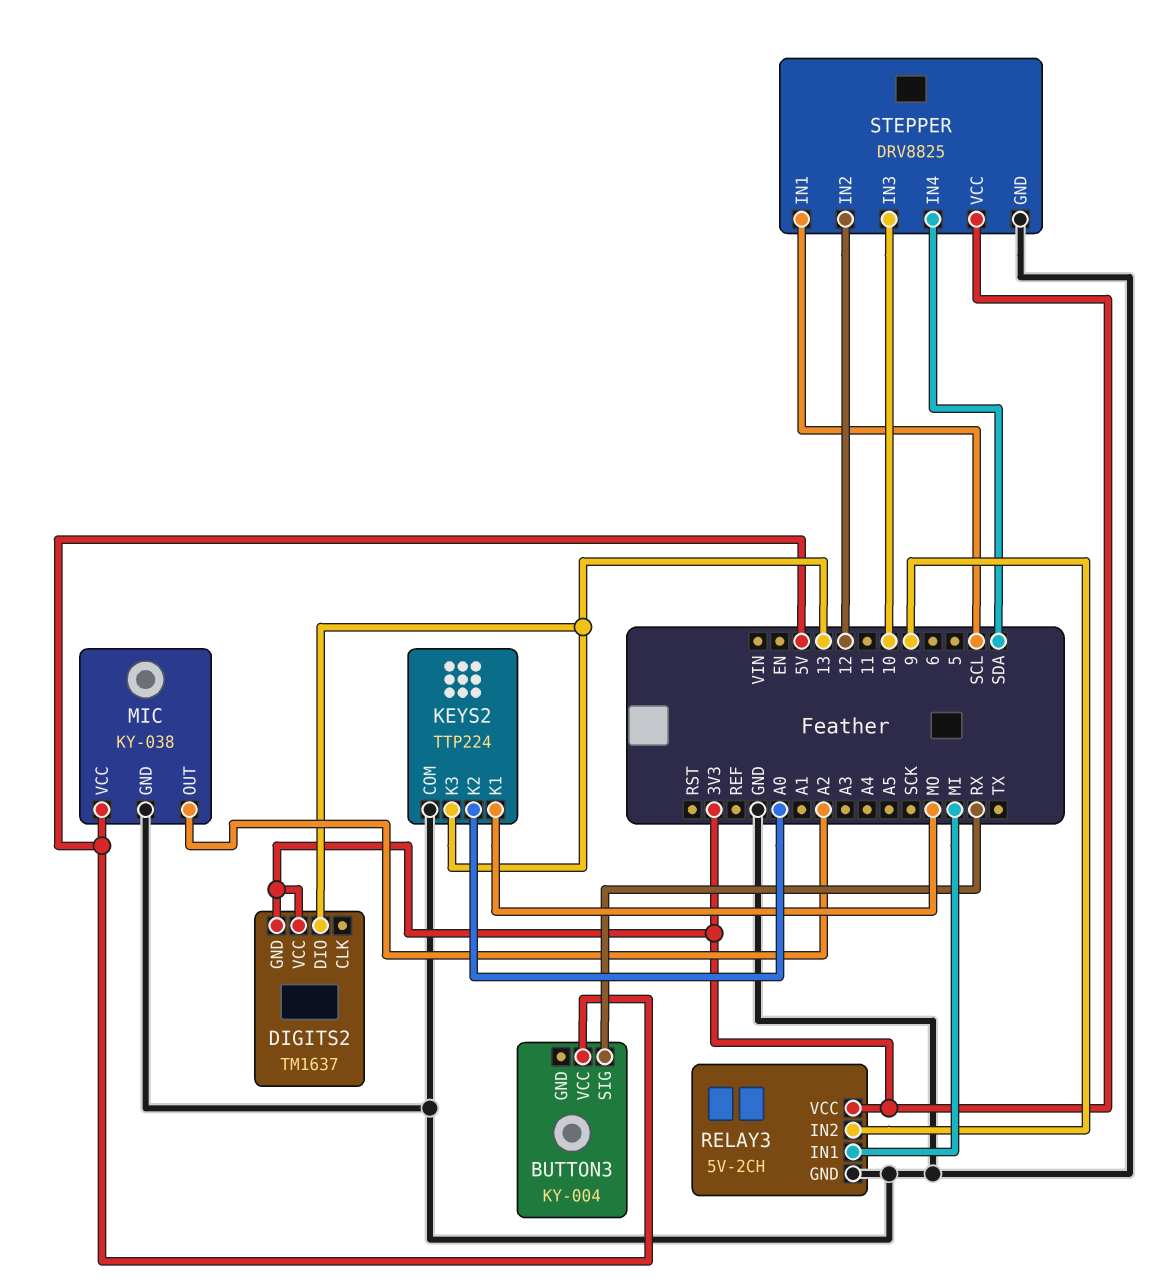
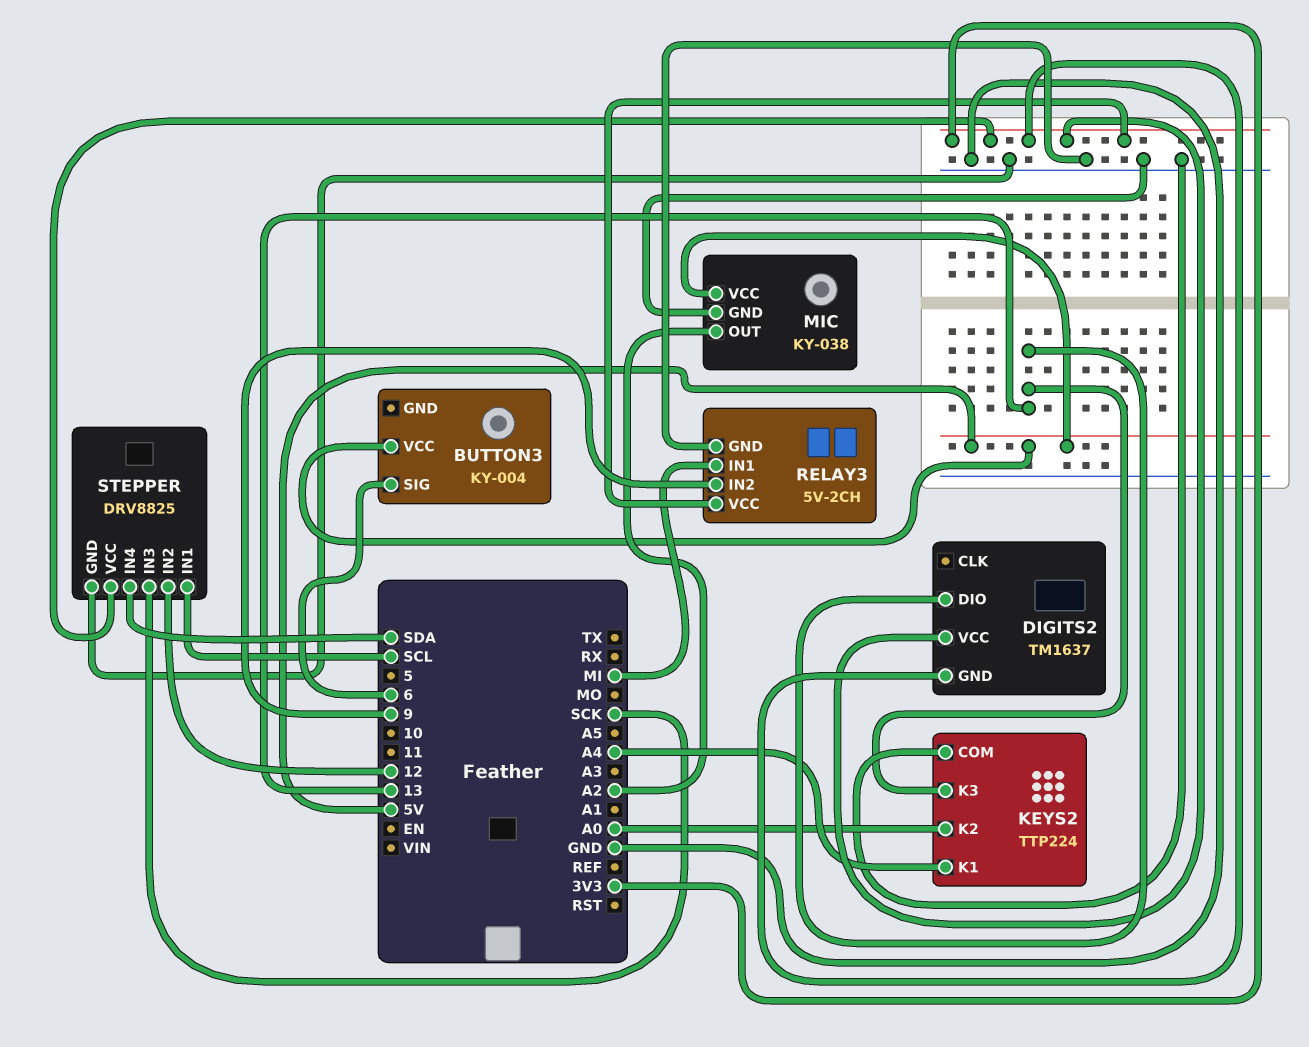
BUTTON3 pin SIG: RX -> 6
KEYS2 pin K1: MO -> A4
STEPPER pin IN3: 10 -> SCK

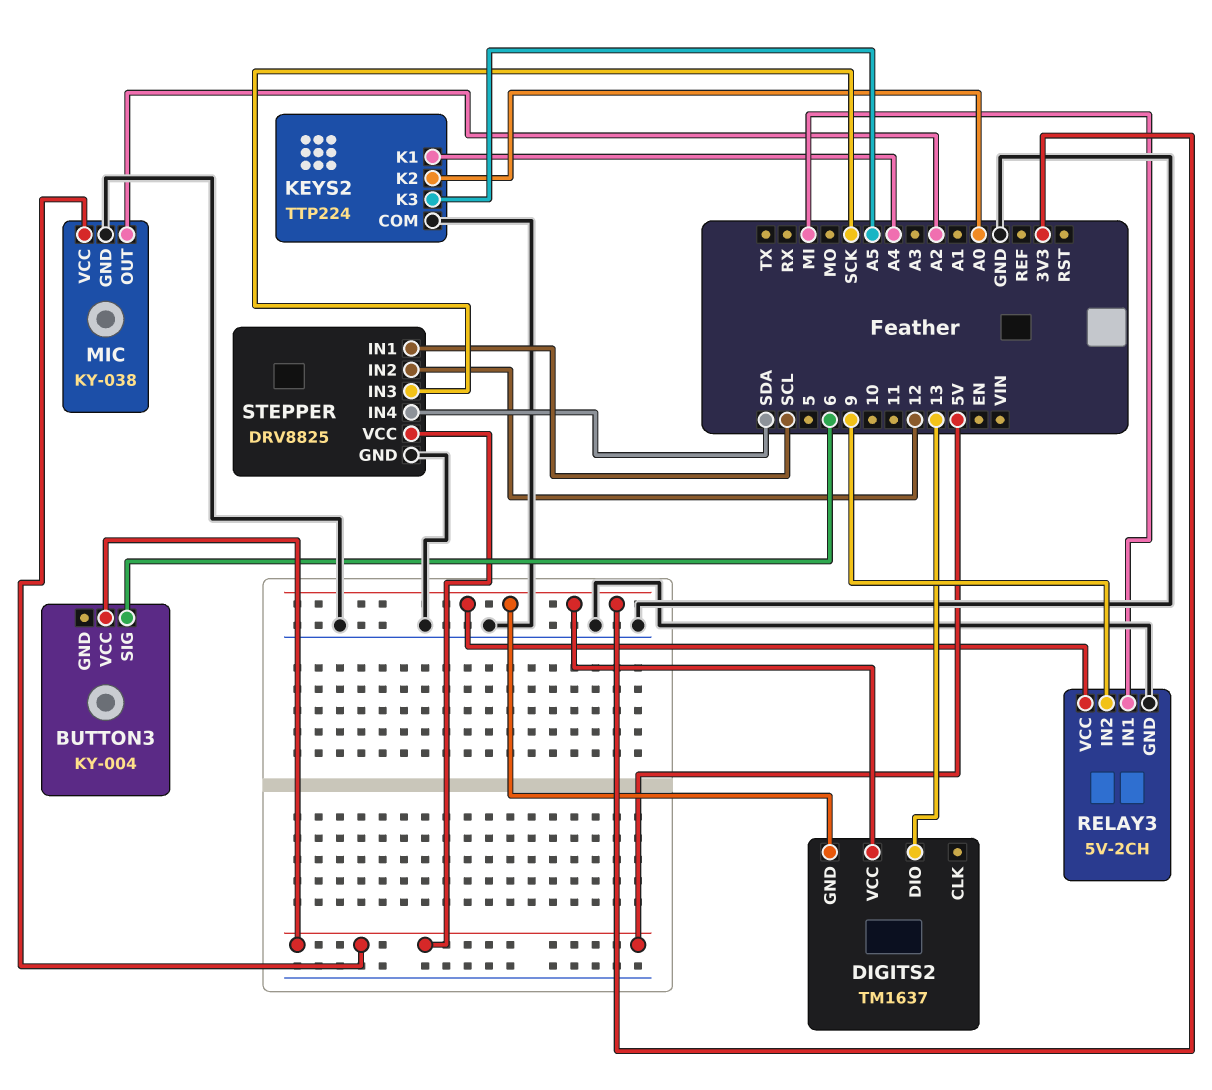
KEYS2 pin K3: 13 -> A5
STEPPER pin VCC: 3V3 -> 5V

